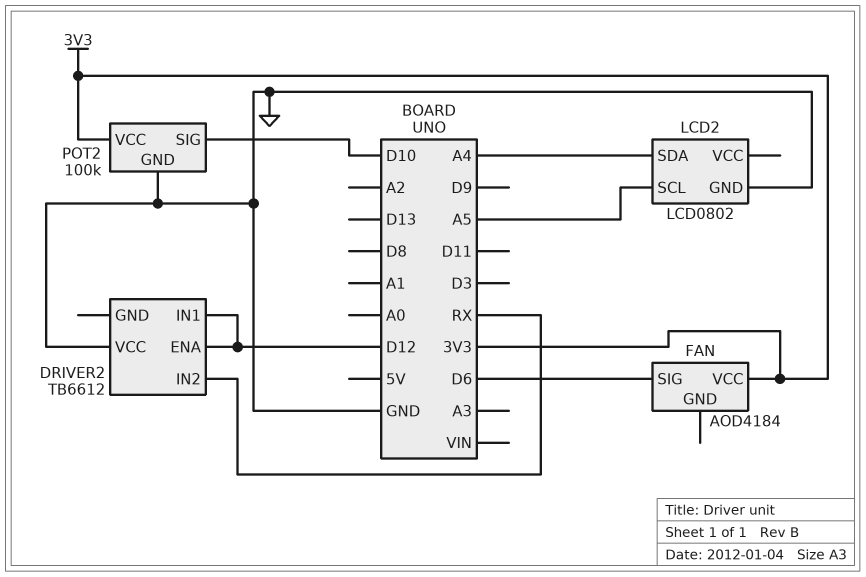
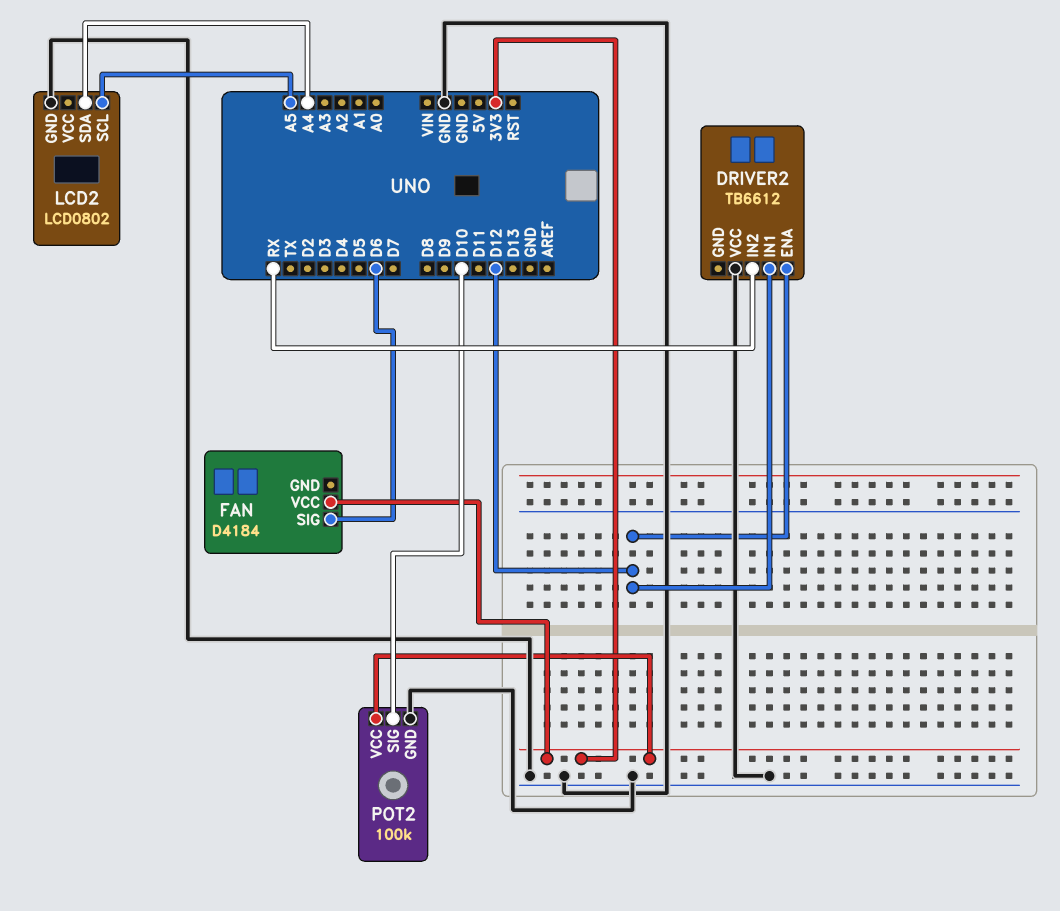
FAN: AOD4184 -> D4184

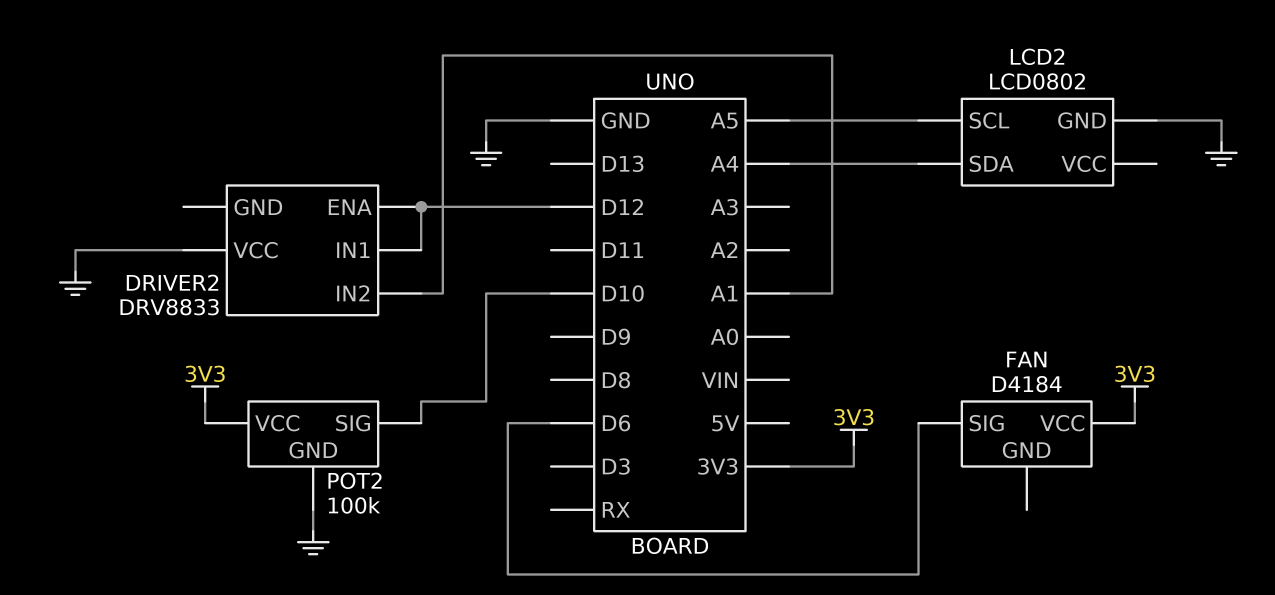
DRIVER2: TB6612 -> DRV8833
DRIVER2 pin IN2: RX -> A1

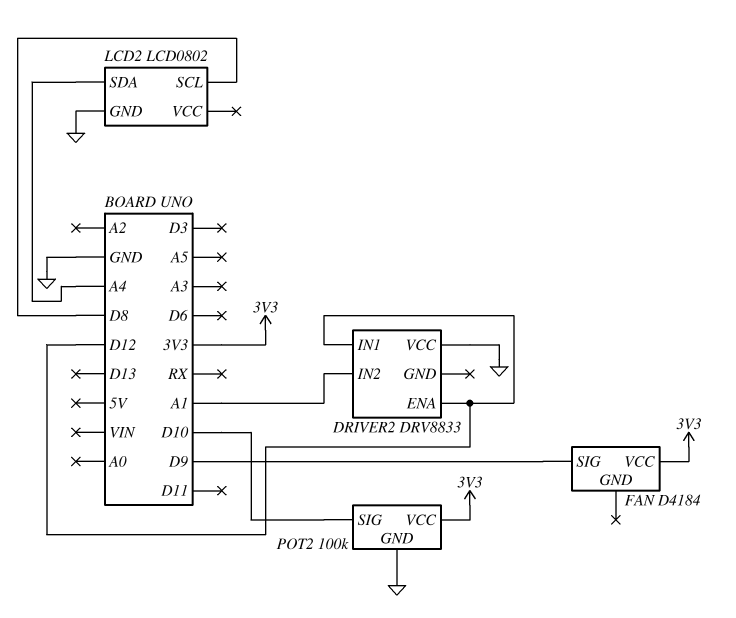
FAN pin SIG: D6 -> D9
LCD2 pin SCL: A5 -> D8

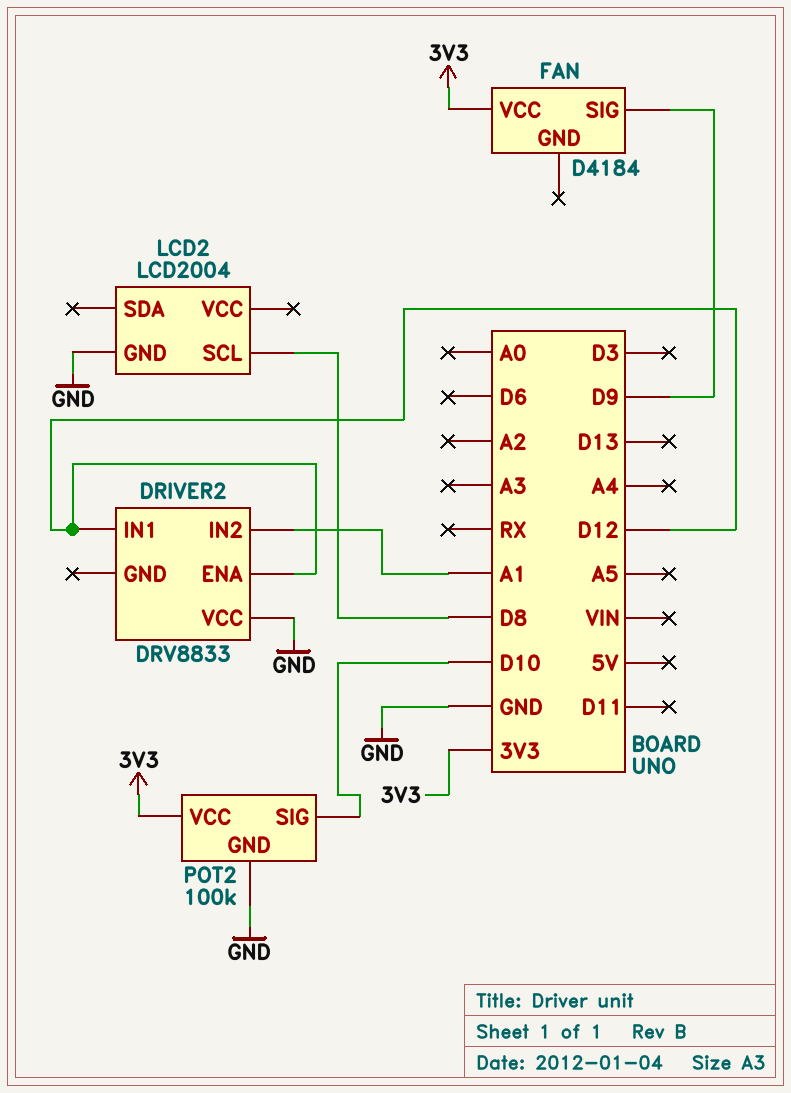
LCD2: LCD0802 -> LCD2004
LCD2 pin SDA: A4 -> none

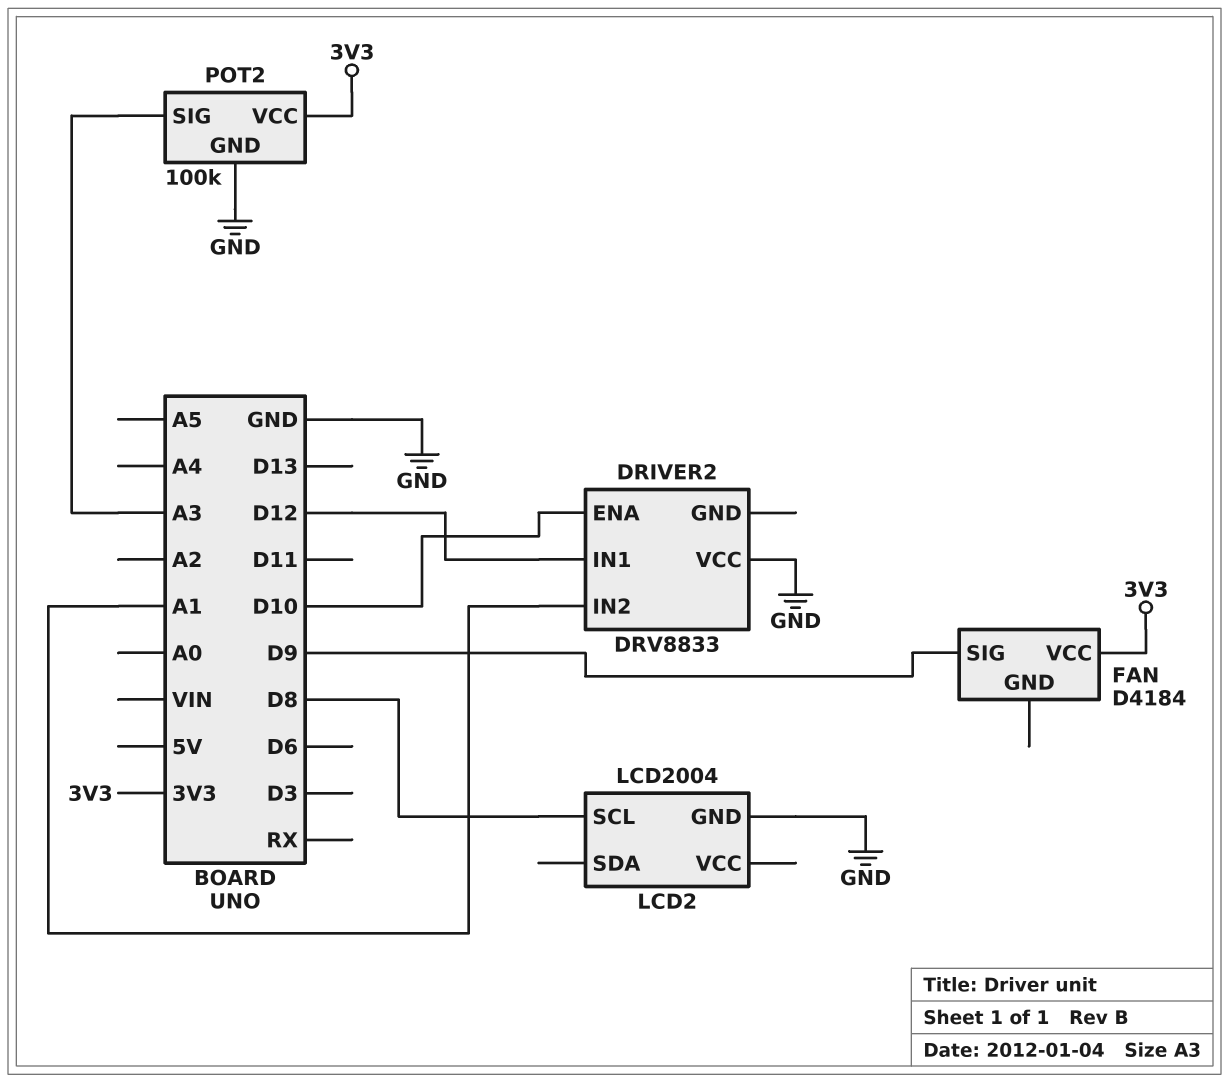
DRIVER2 pin ENA: D12 -> D10
POT2 pin SIG: D10 -> A3

